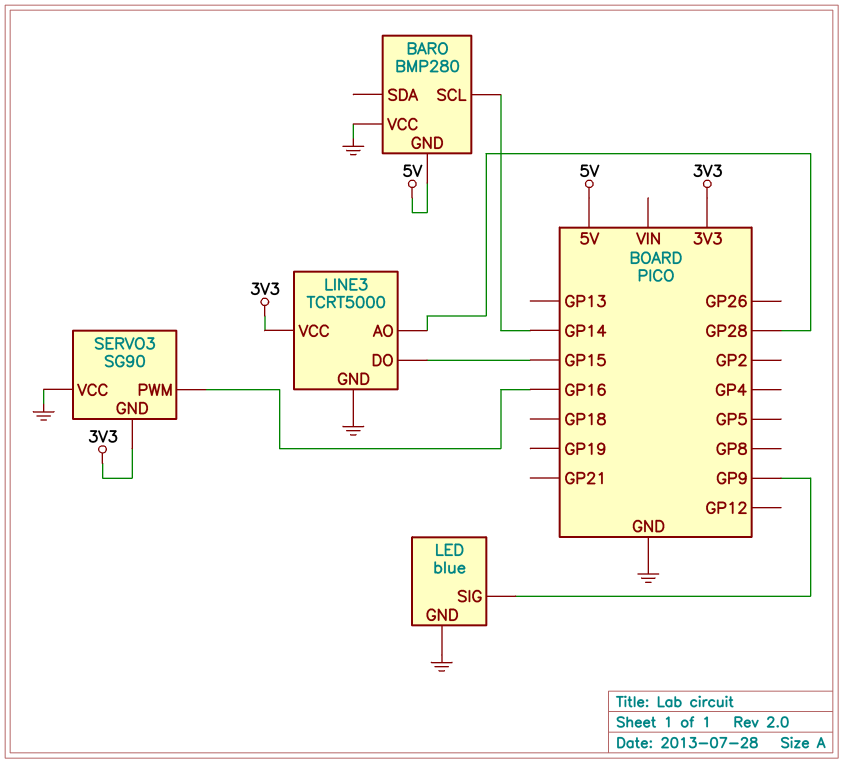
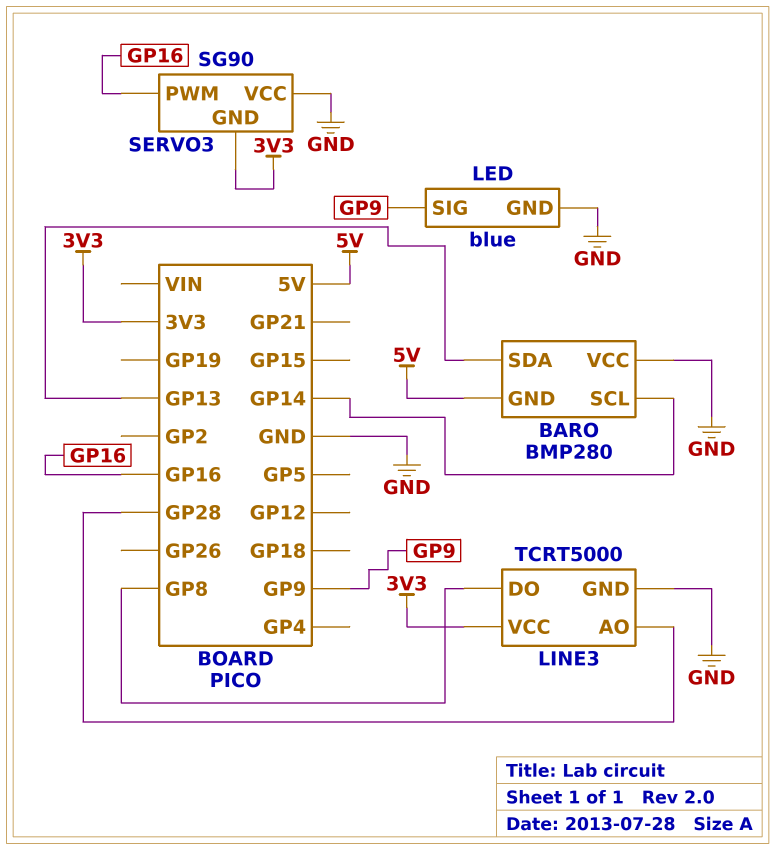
BARO pin SDA: none -> GP13
LINE3 pin DO: GP15 -> GP8

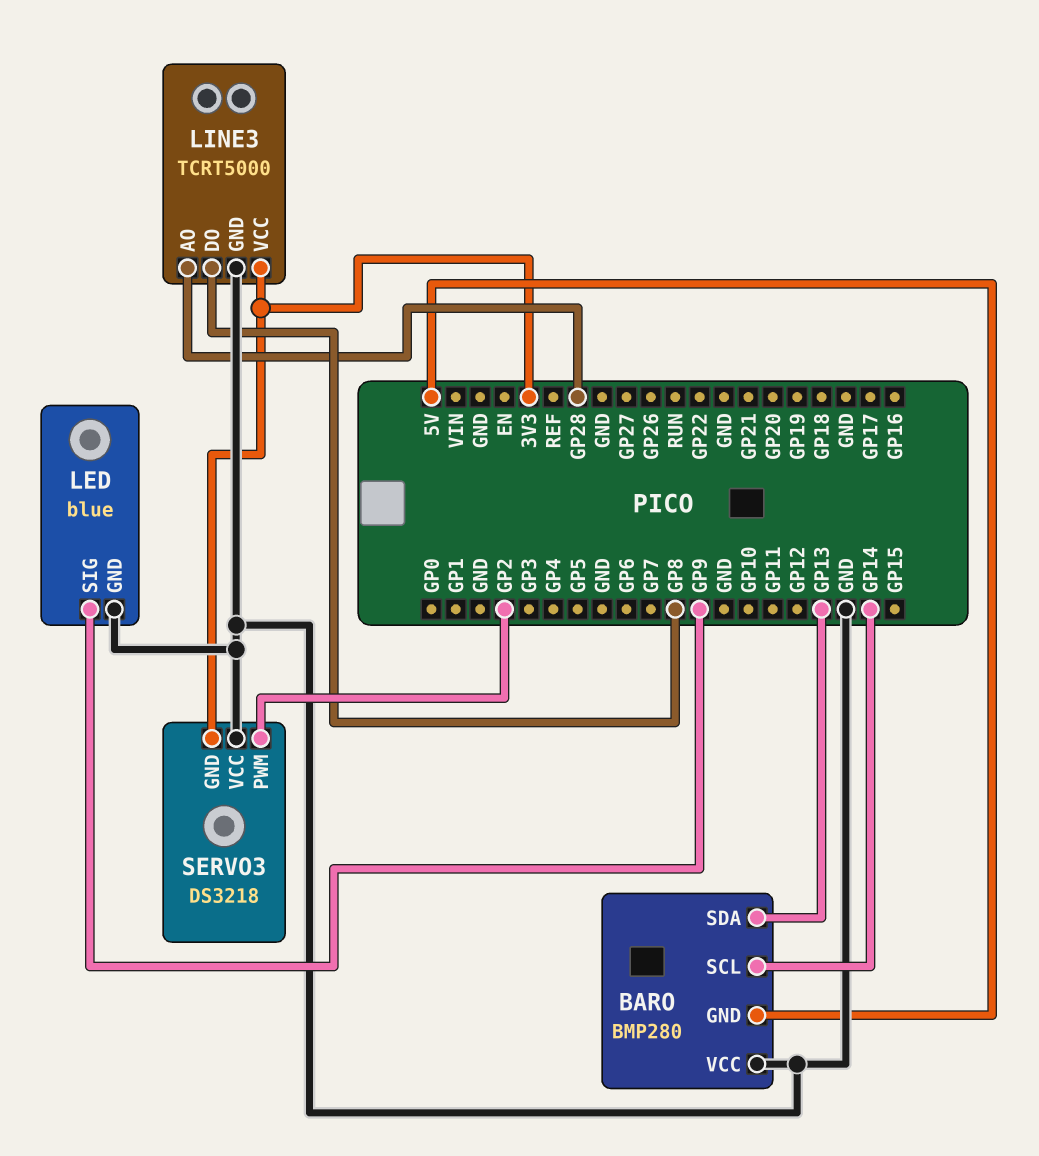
SERVO3: SG90 -> DS3218
SERVO3 pin PWM: GP16 -> GP2

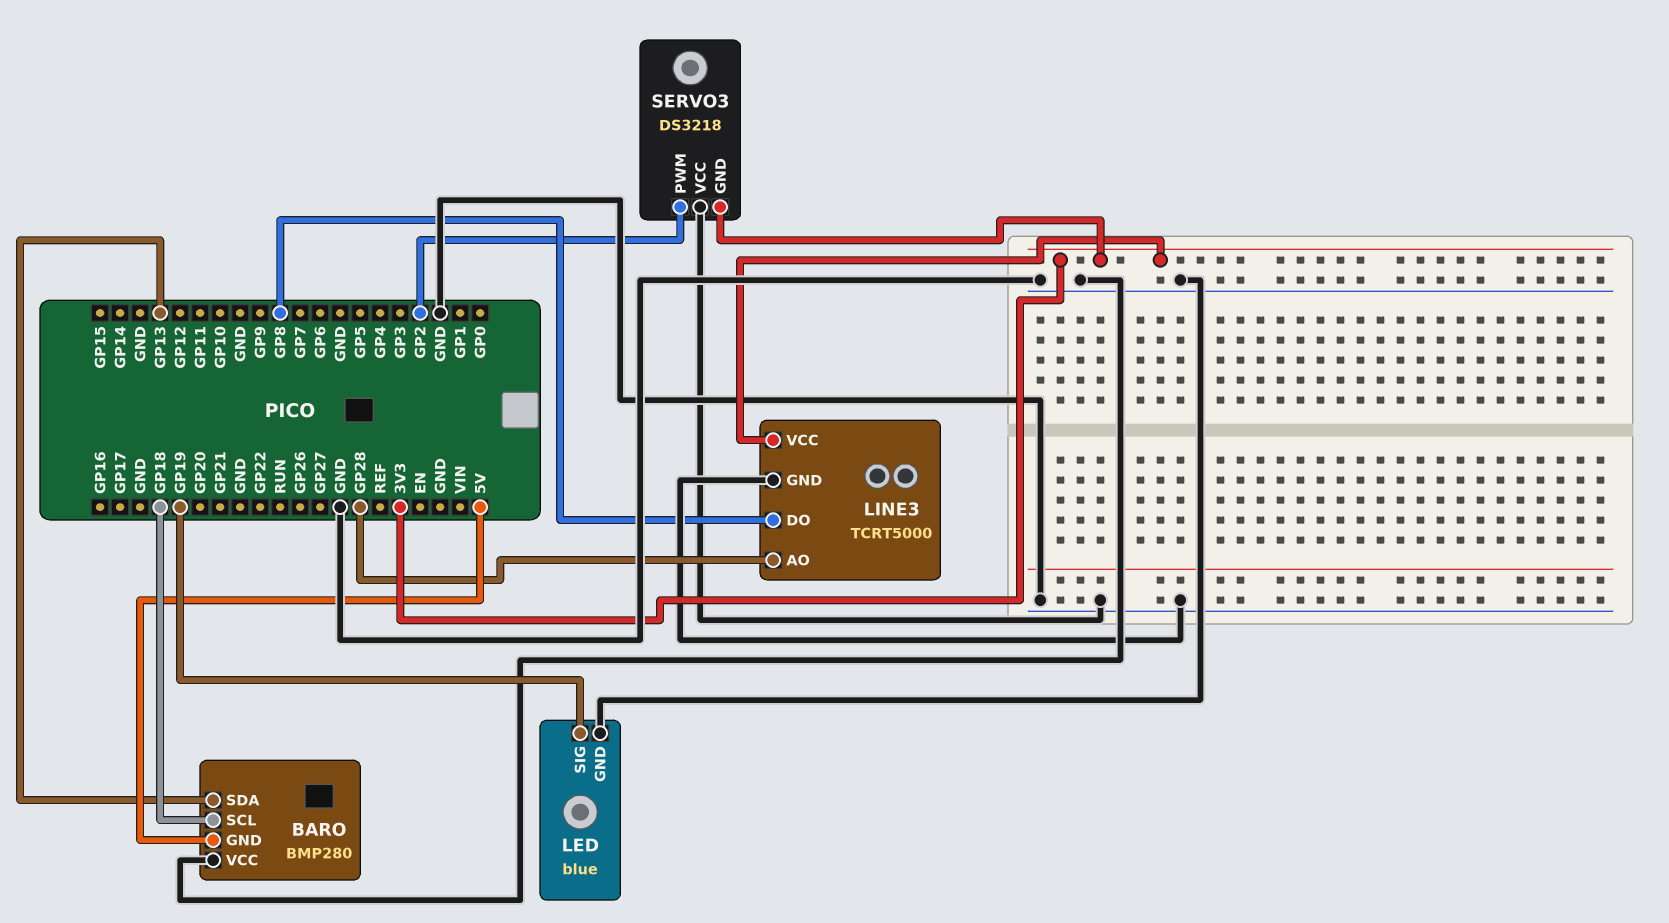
BARO pin SCL: GP14 -> GP18
LED pin SIG: GP9 -> GP19

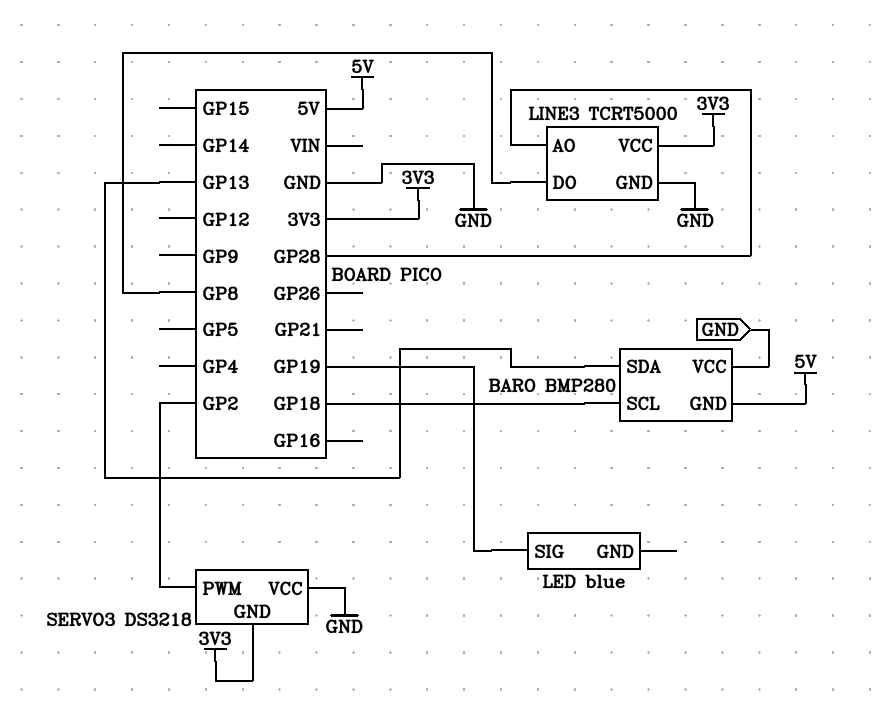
LED pin GND: GND -> none

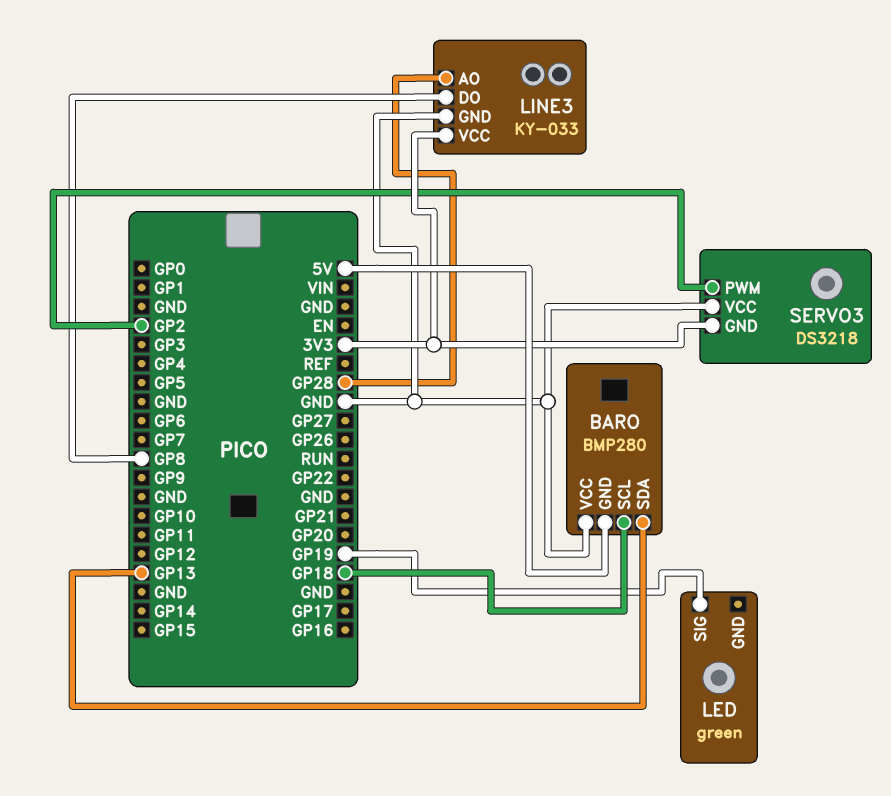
LED: blue -> green
LINE3: TCRT5000 -> KY-033

